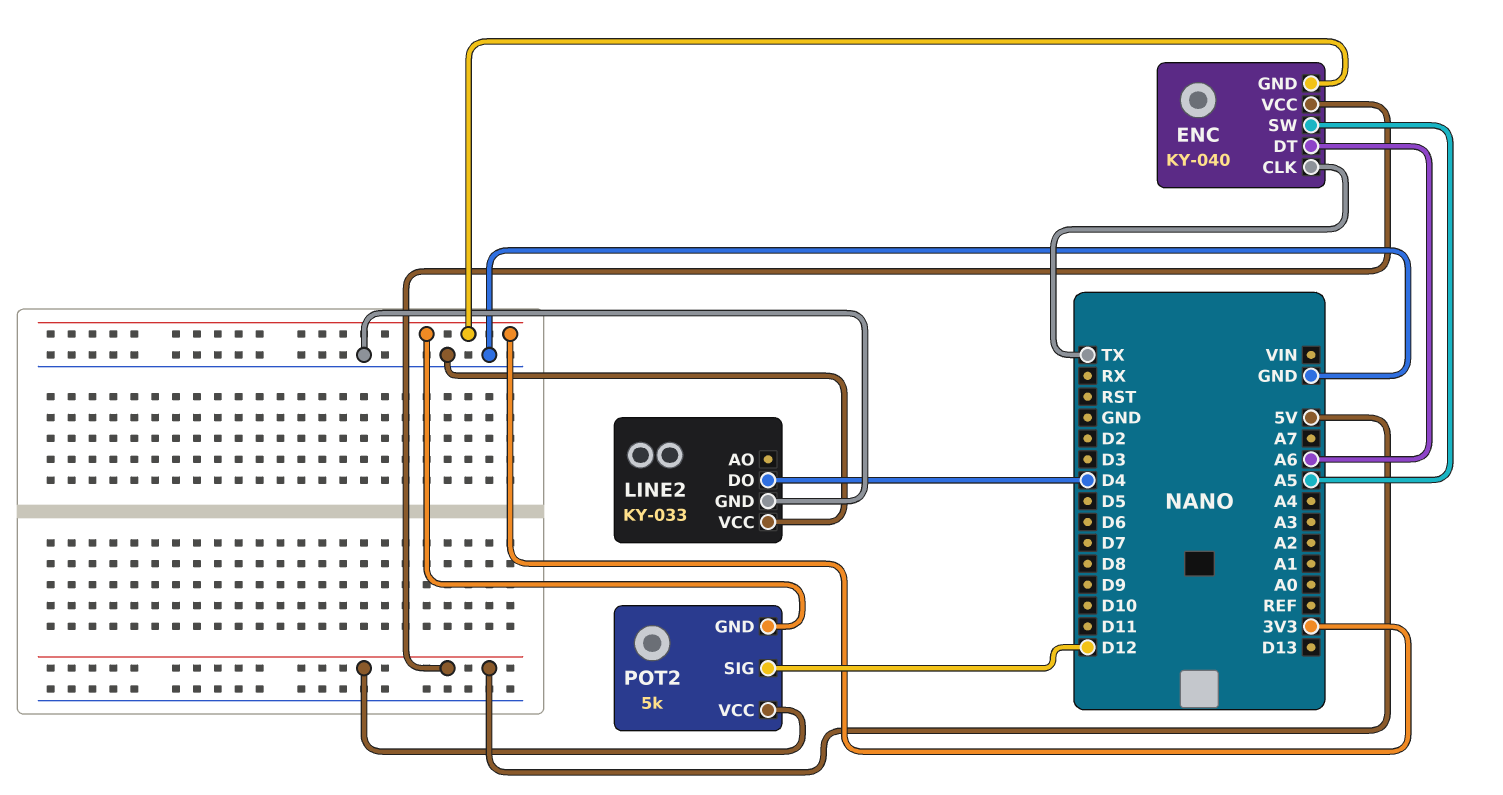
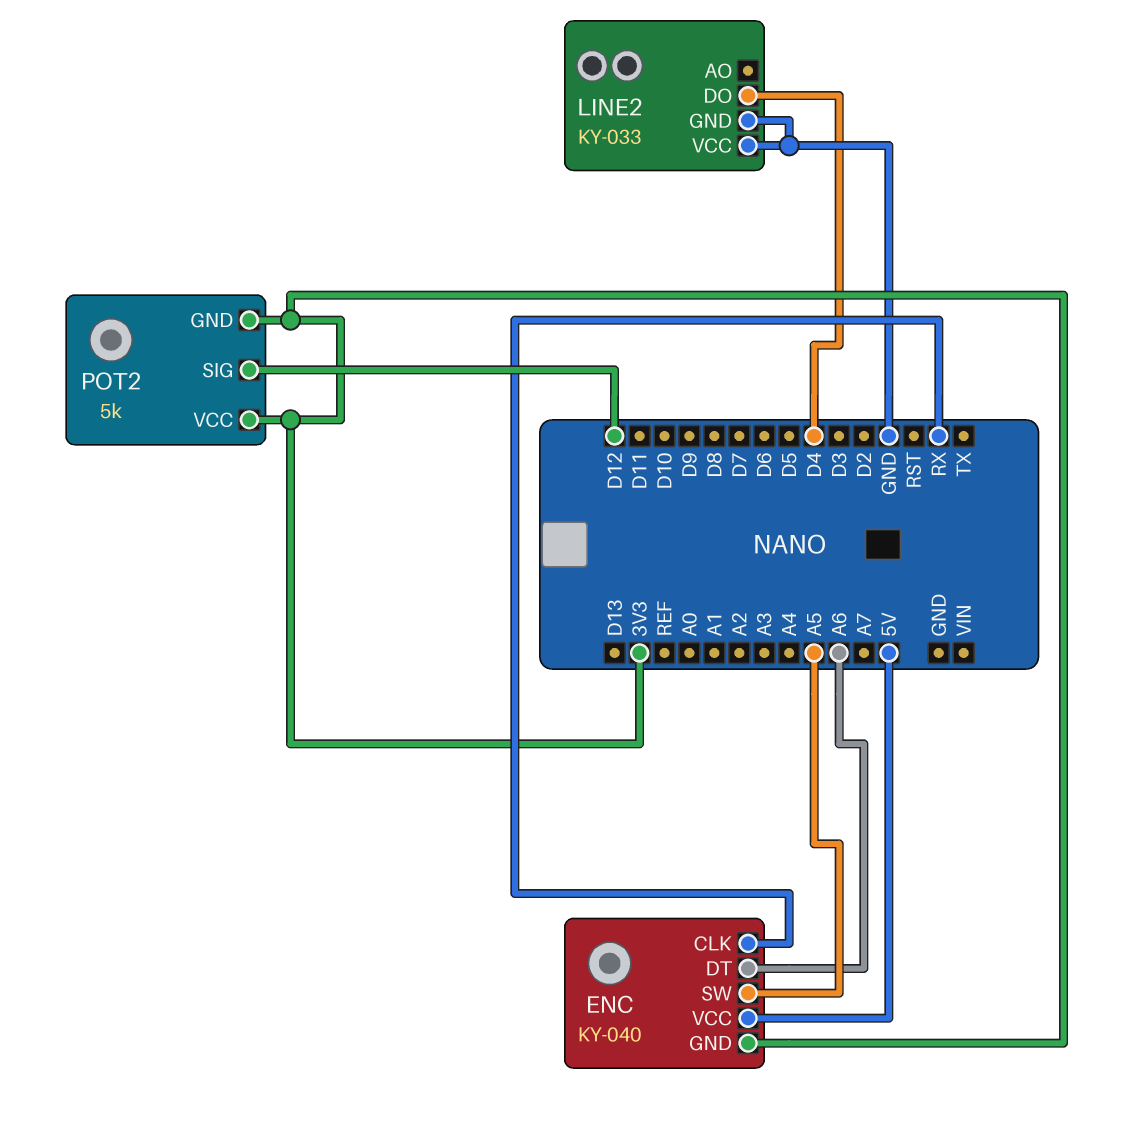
ENC pin CLK: TX -> RX
POT2 pin VCC: 5V -> 3V3

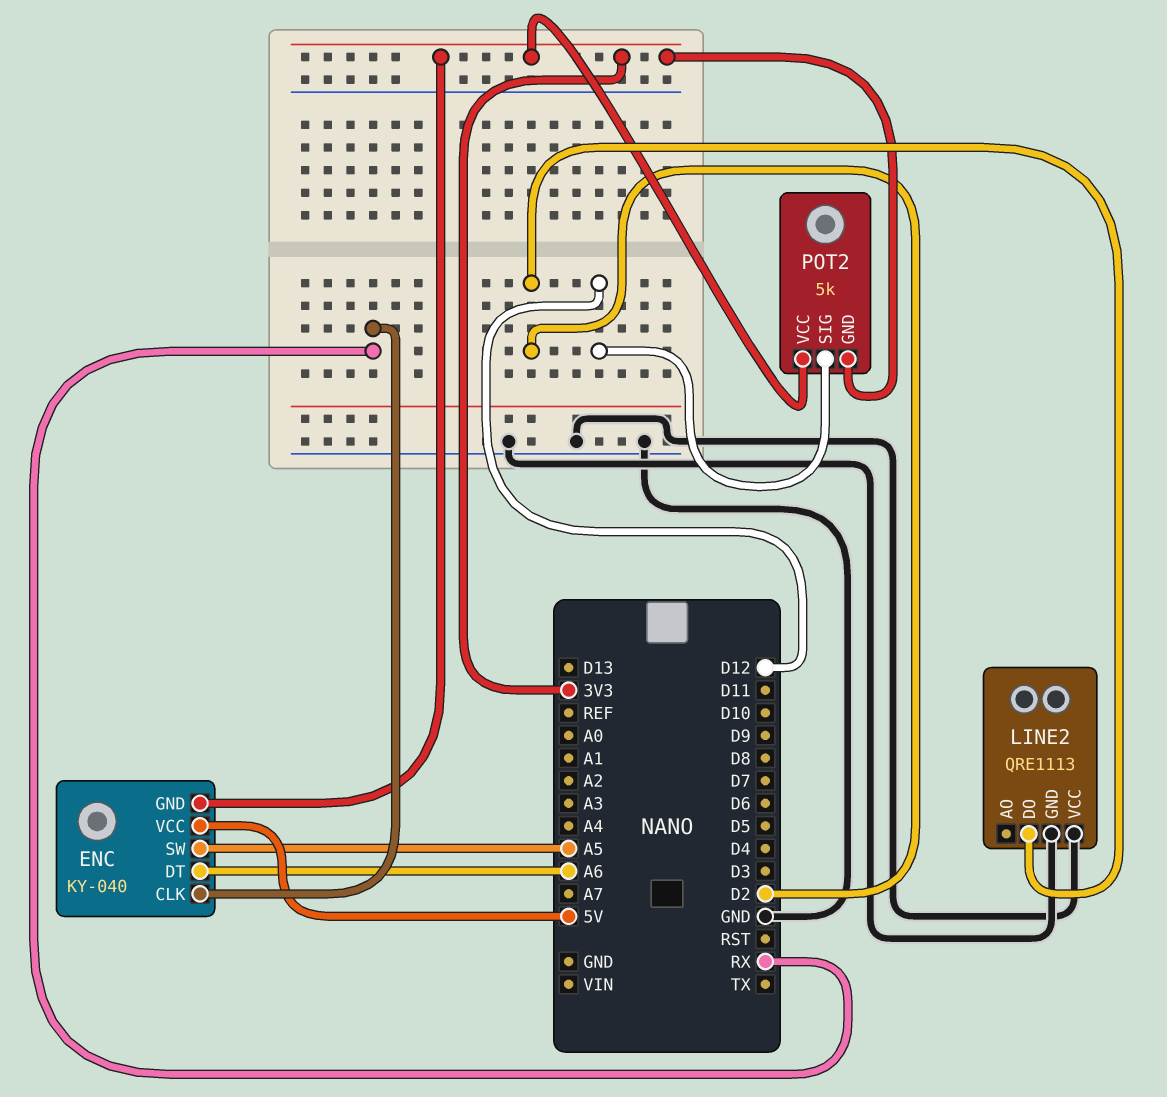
LINE2: KY-033 -> QRE1113
LINE2 pin DO: D4 -> D2

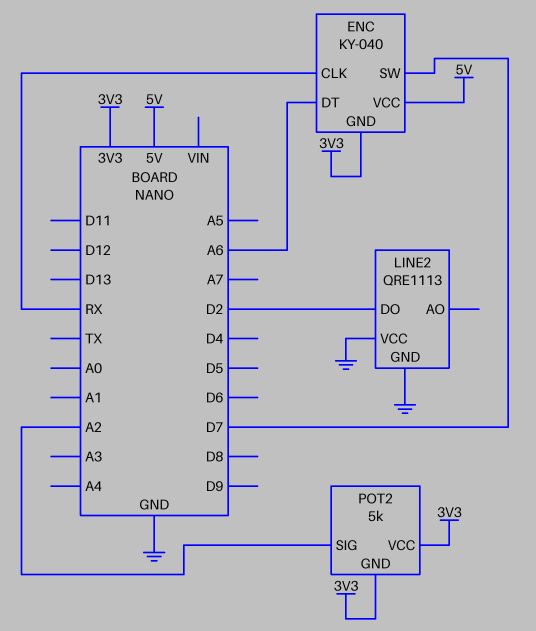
ENC pin SW: A5 -> D7
POT2 pin SIG: D12 -> A2

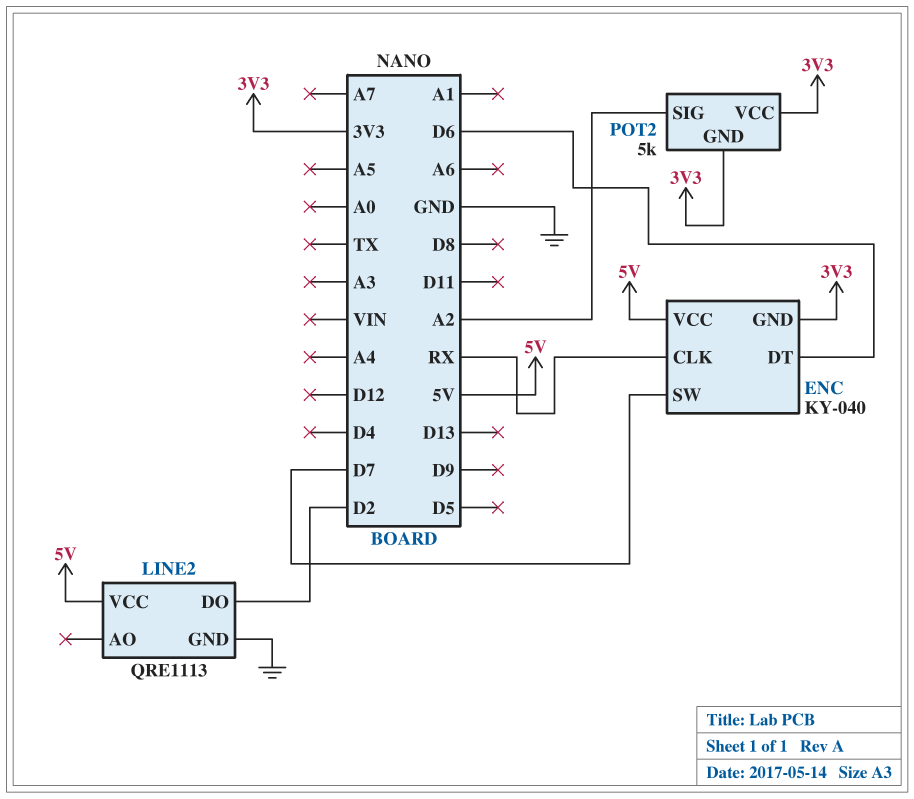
ENC pin DT: A6 -> D6
LINE2 pin VCC: GND -> 5V

